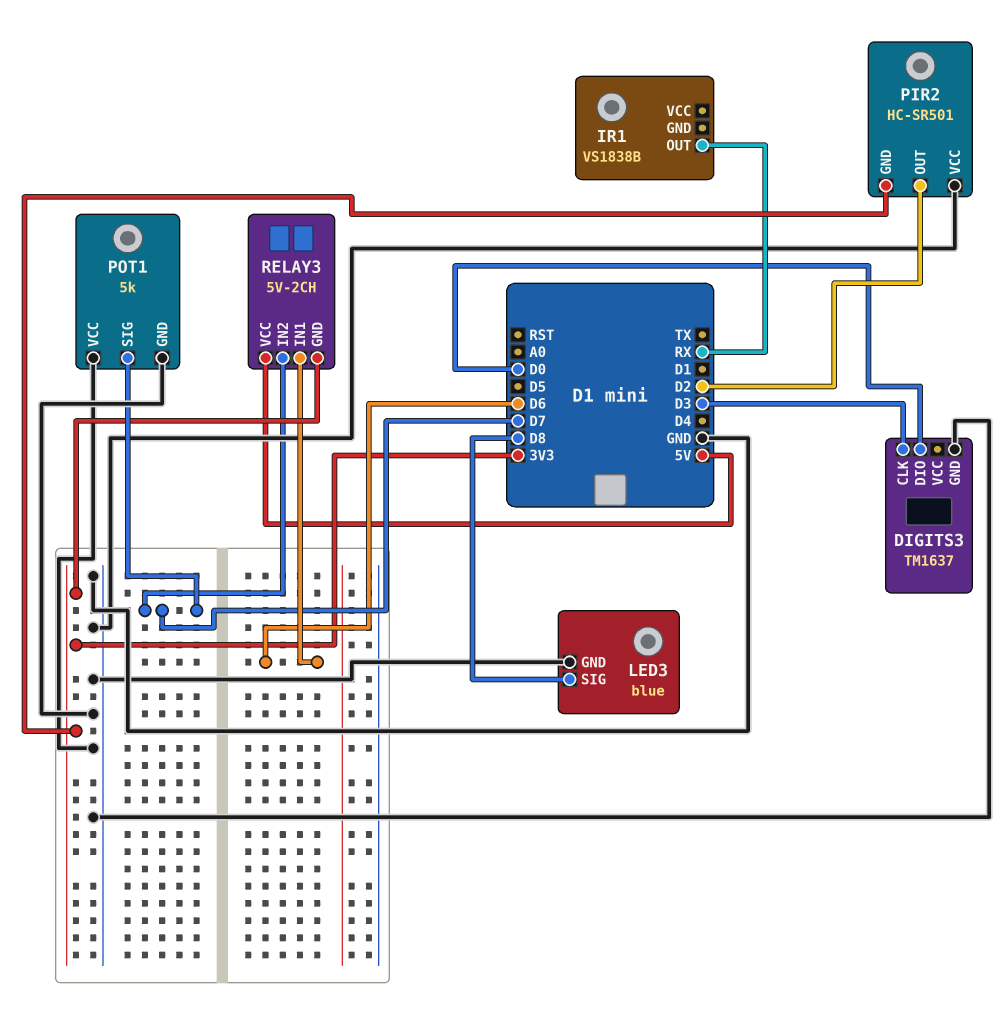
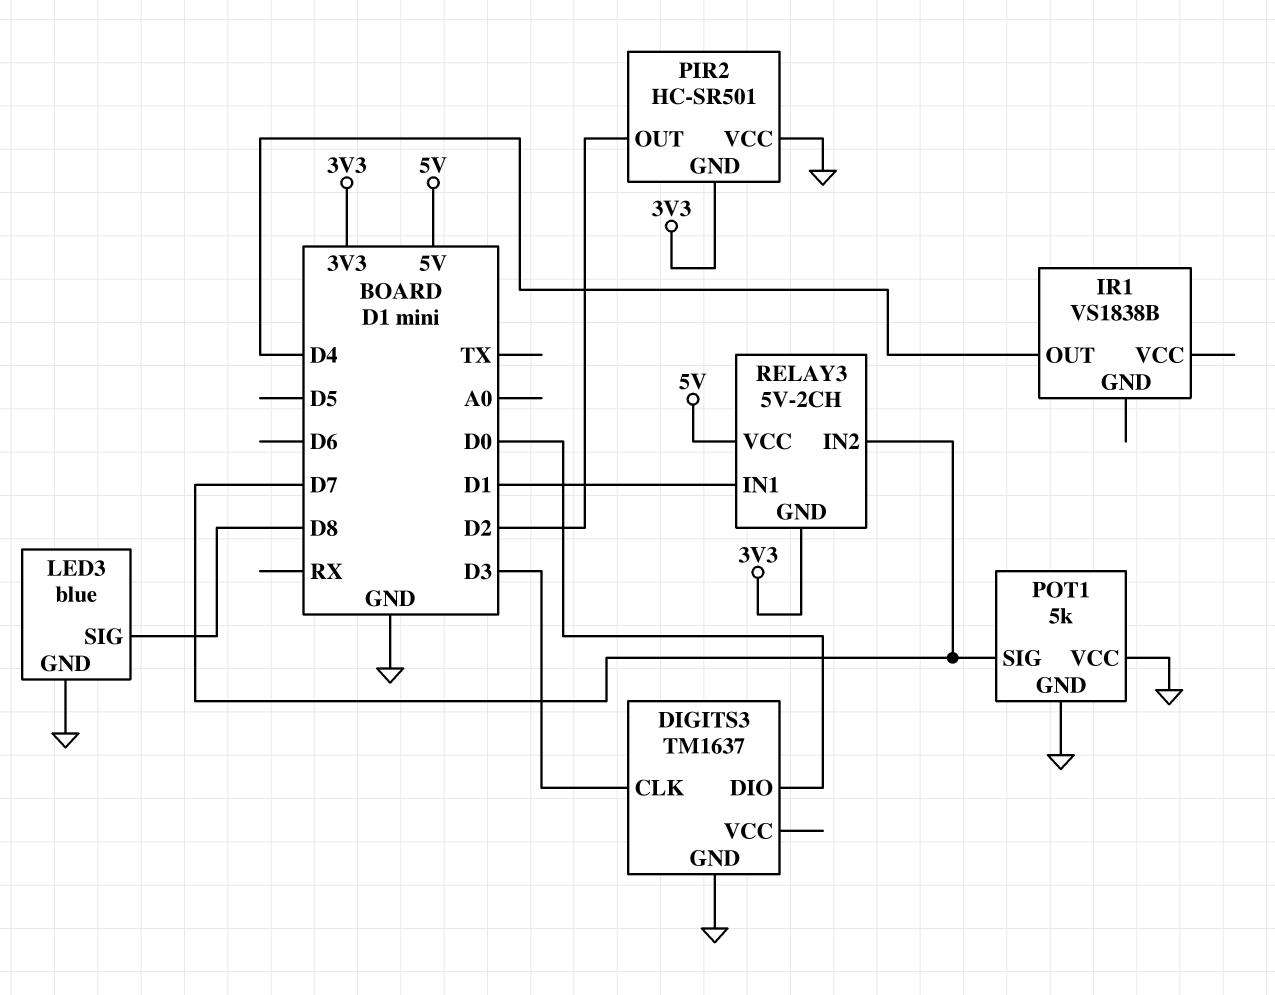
IR1 pin OUT: RX -> D4
RELAY3 pin IN1: D6 -> D1

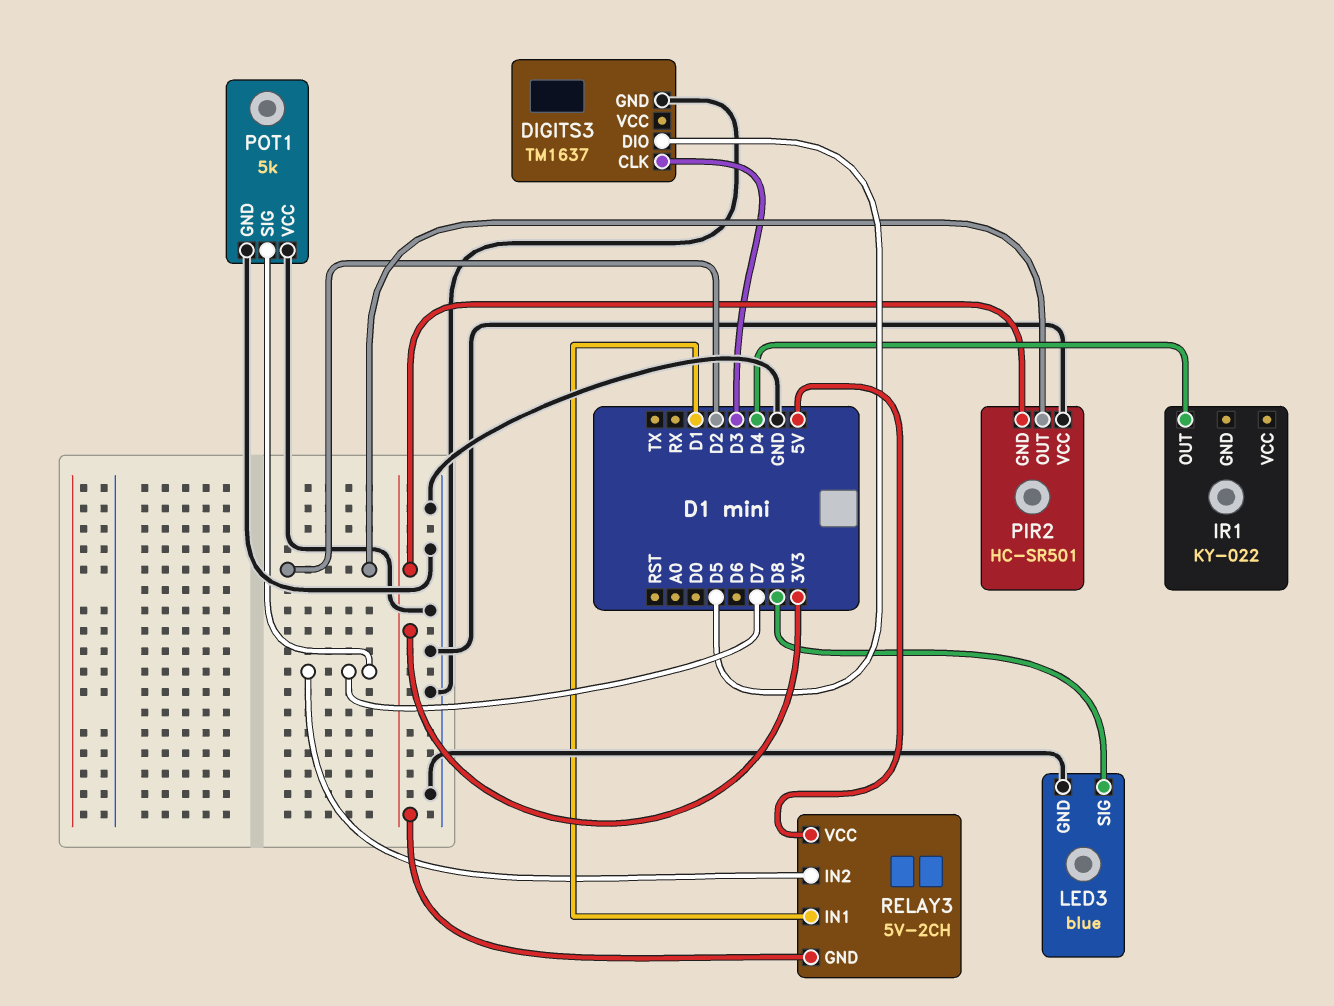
DIGITS3 pin DIO: D0 -> D5
IR1: VS1838B -> KY-022

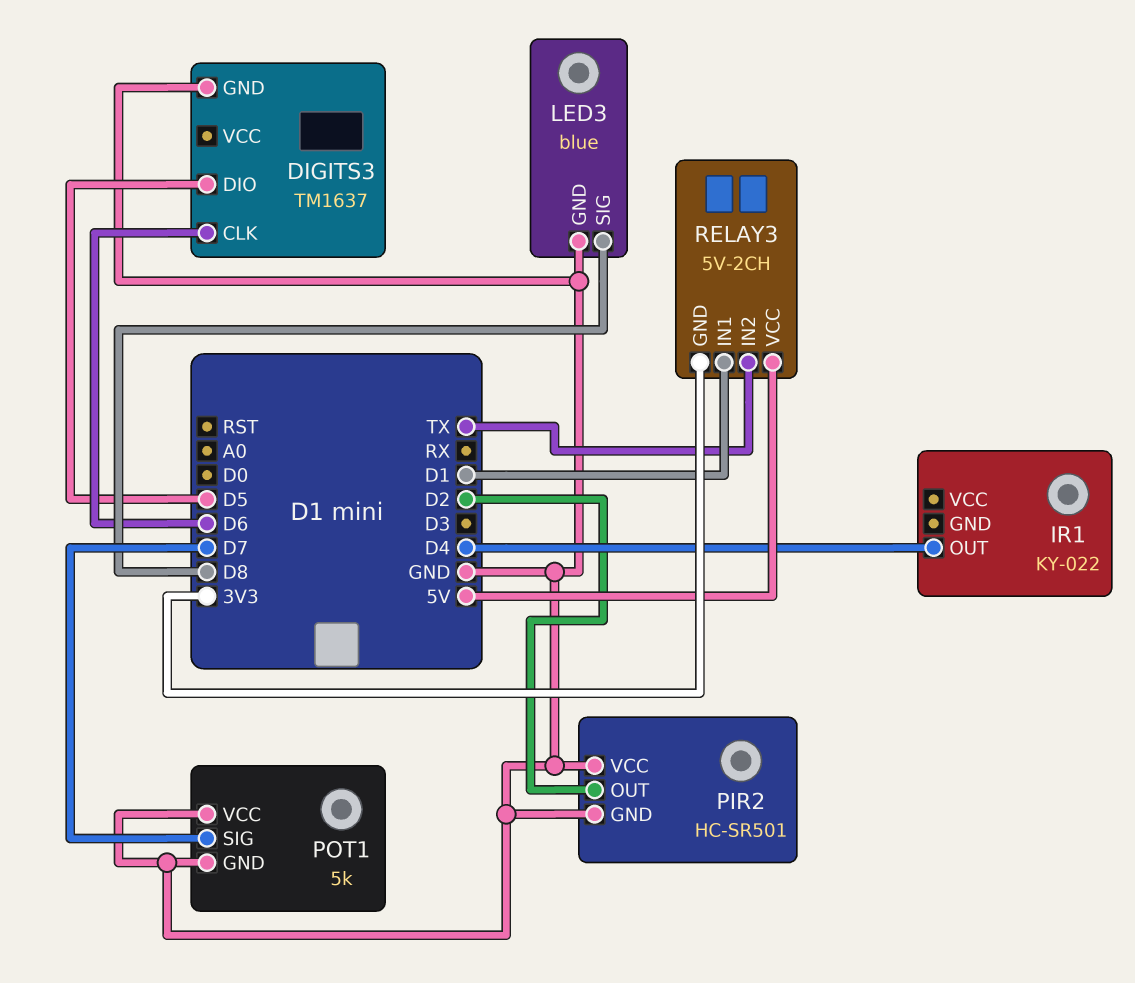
DIGITS3 pin CLK: D3 -> D6
PIR2 pin GND: 3V3 -> GND
RELAY3 pin IN2: D7 -> TX

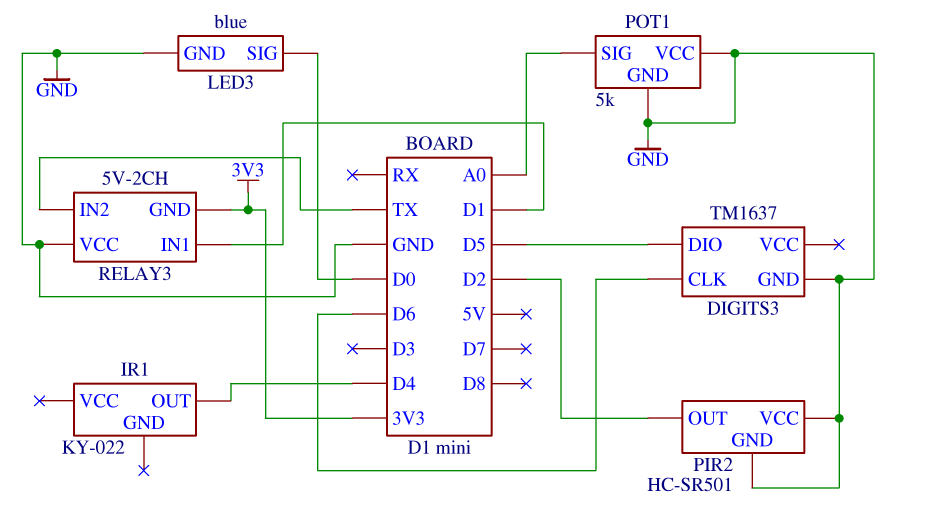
LED3 pin SIG: D8 -> D0
POT1 pin SIG: D7 -> A0
RELAY3 pin VCC: 5V -> GND

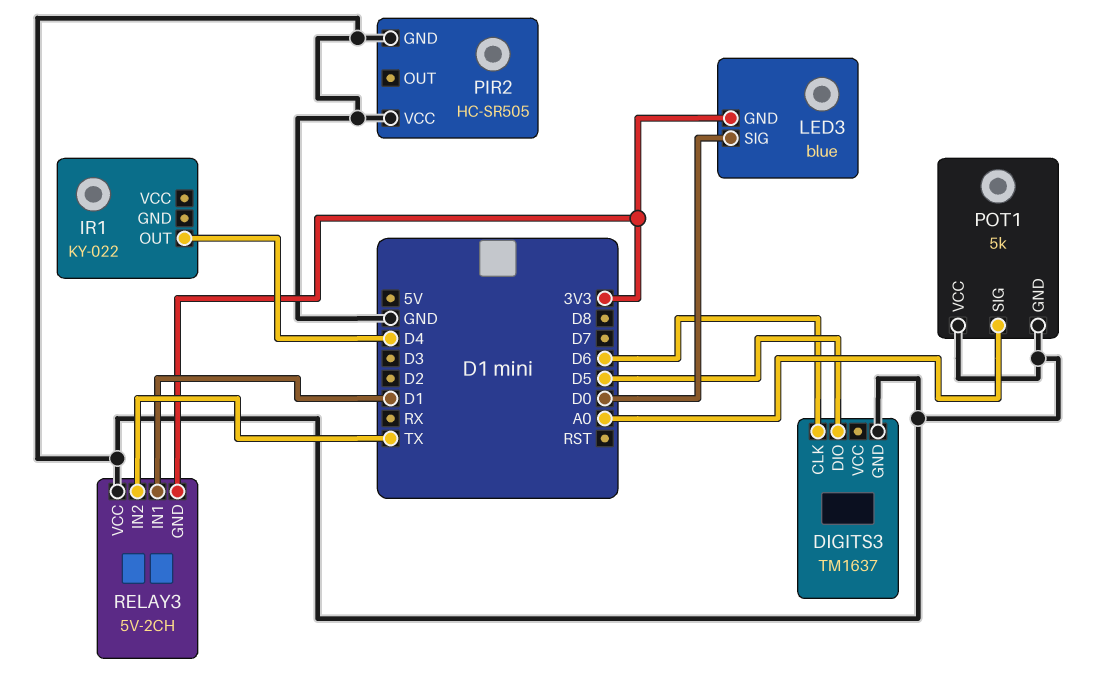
LED3 pin GND: GND -> 3V3
PIR2: HC-SR501 -> HC-SR505
PIR2 pin OUT: D2 -> none

